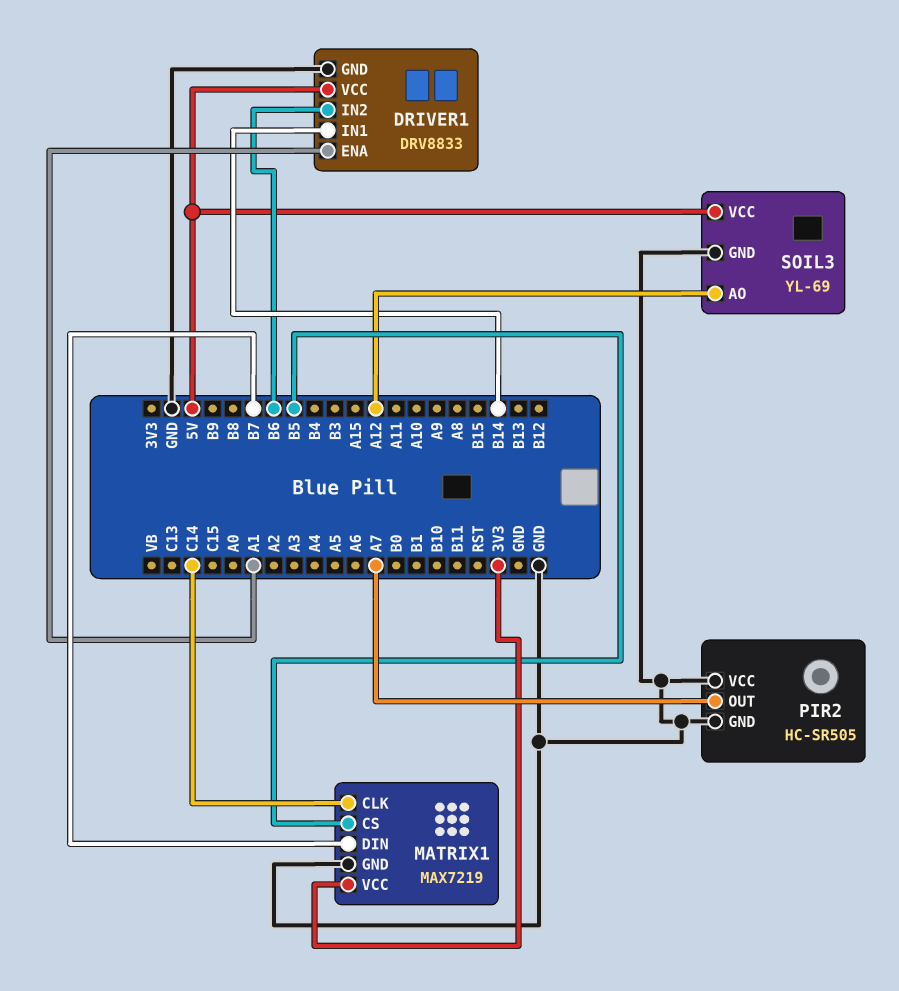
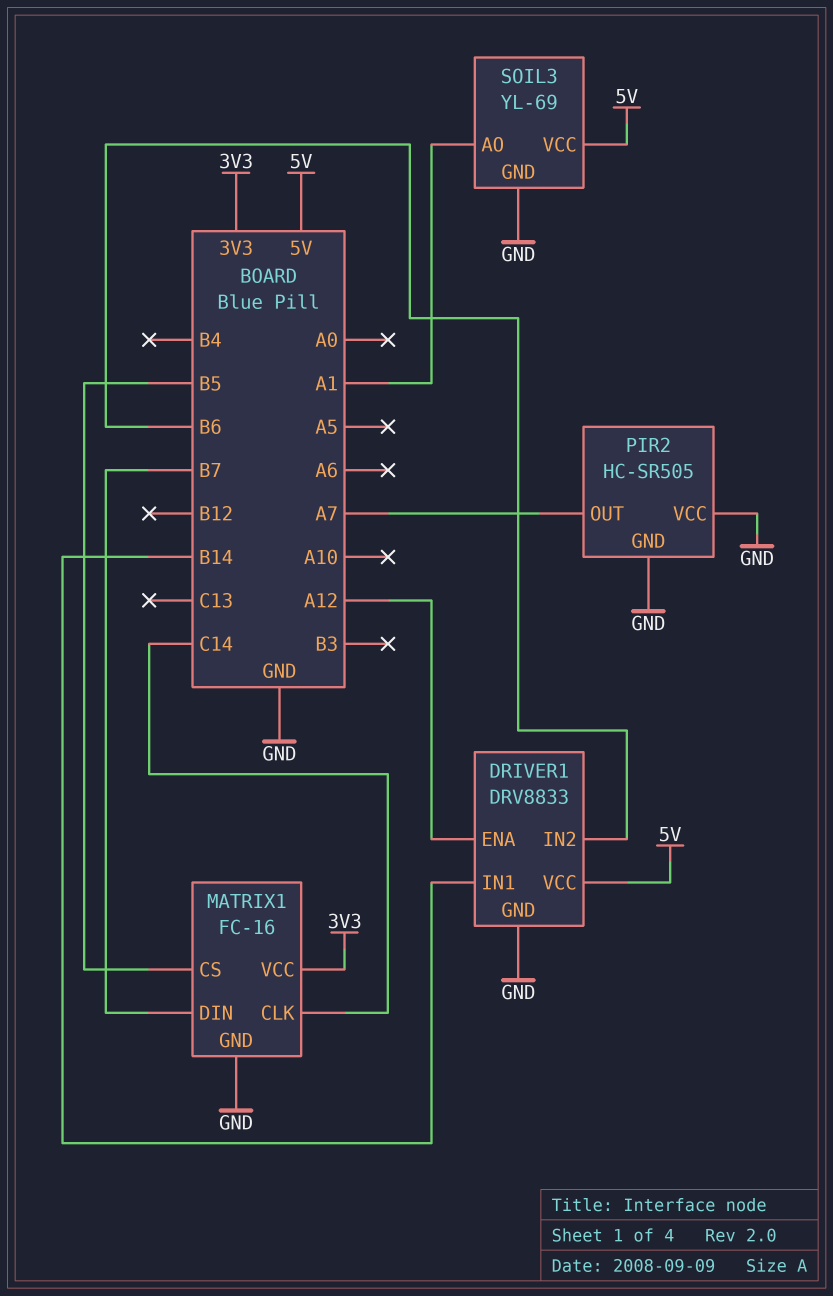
DRIVER1 pin ENA: A1 -> A12
MATRIX1: MAX7219 -> FC-16
SOIL3 pin AO: A12 -> A1

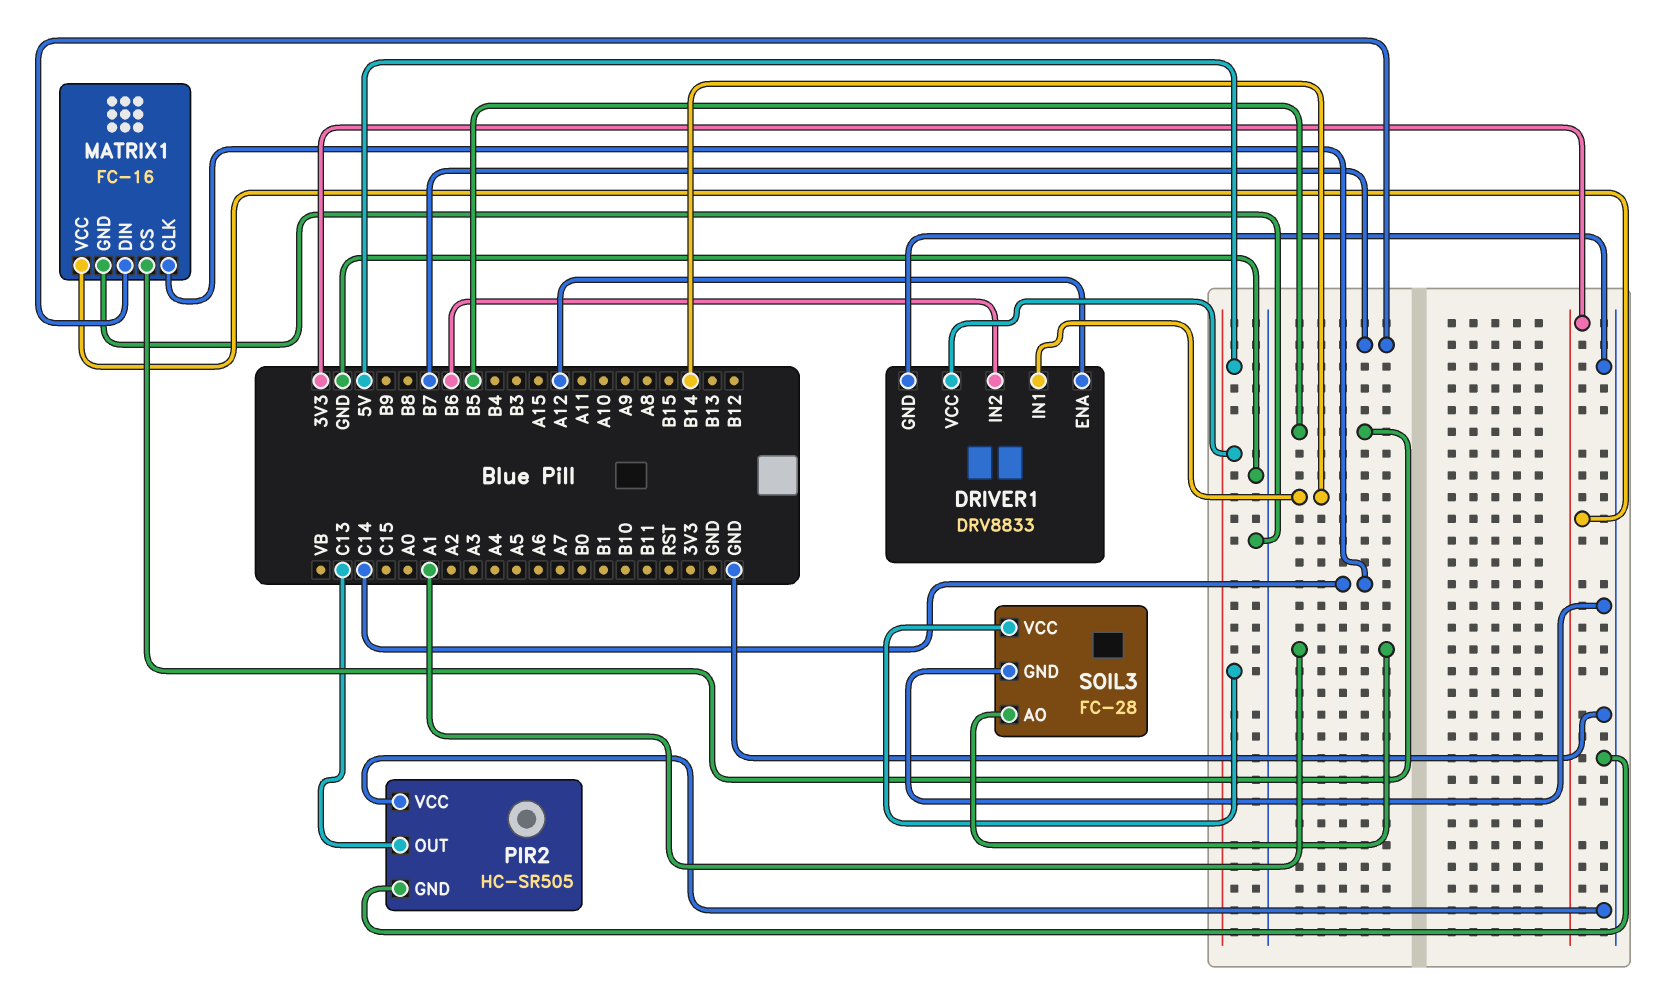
PIR2 pin OUT: A7 -> C13
SOIL3: YL-69 -> FC-28

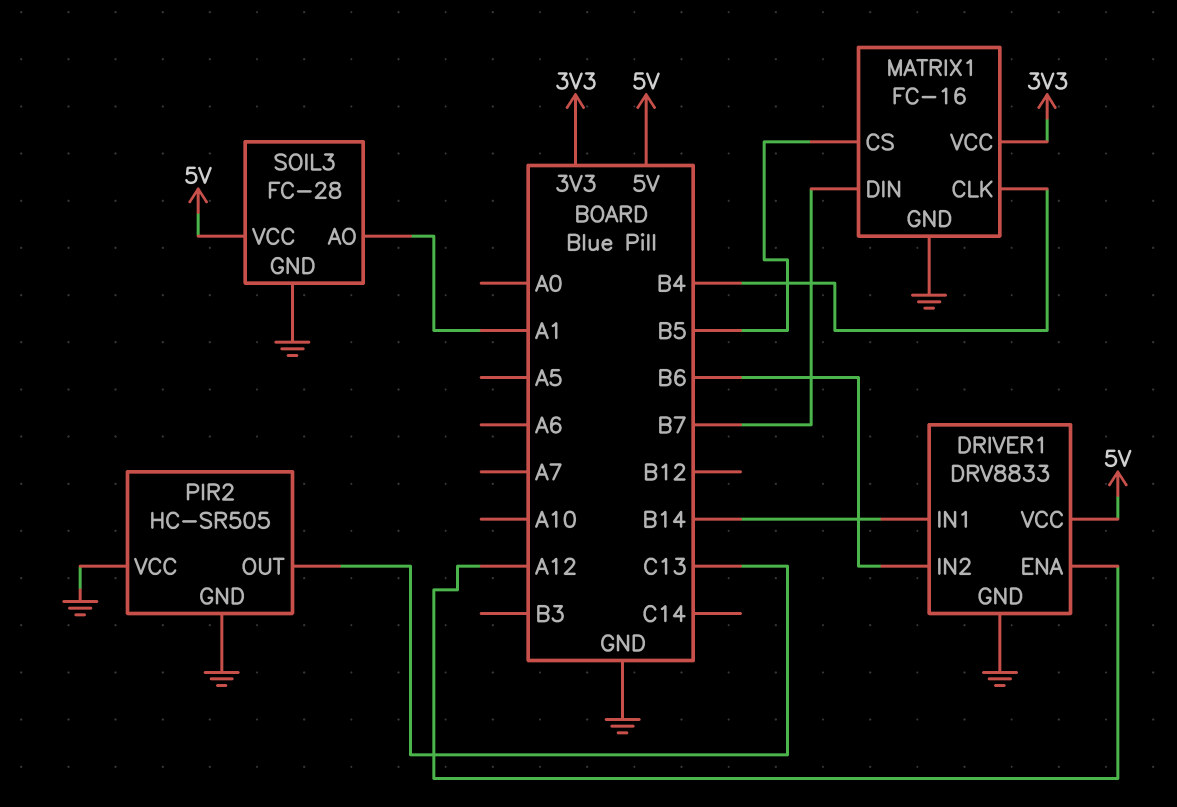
MATRIX1 pin CLK: C14 -> B4

